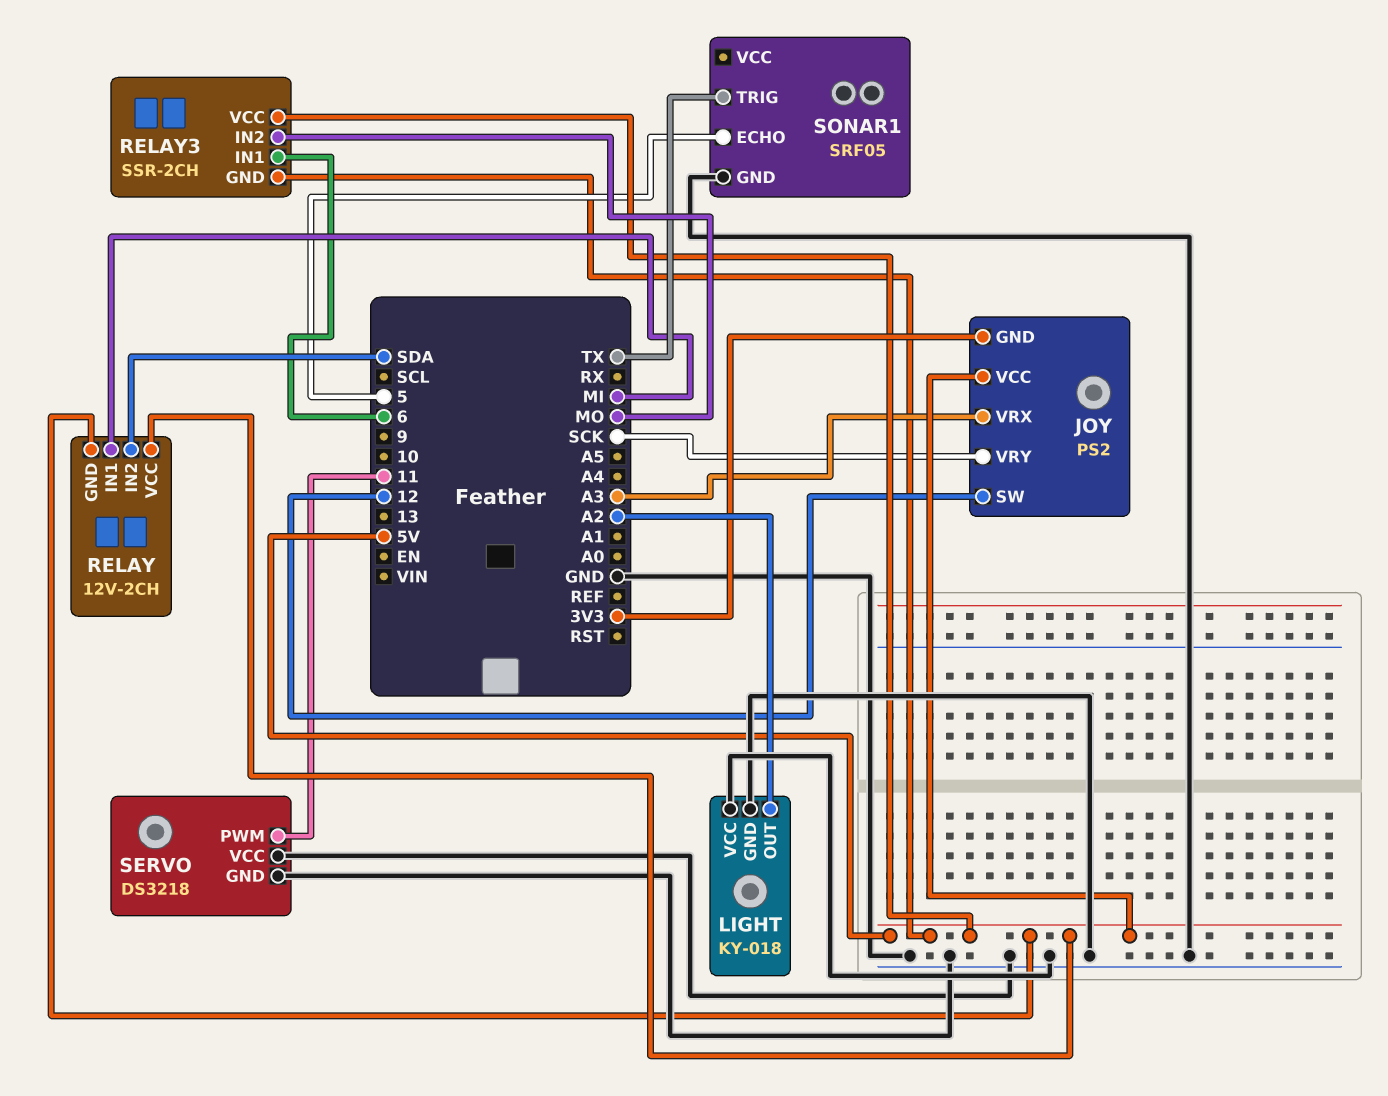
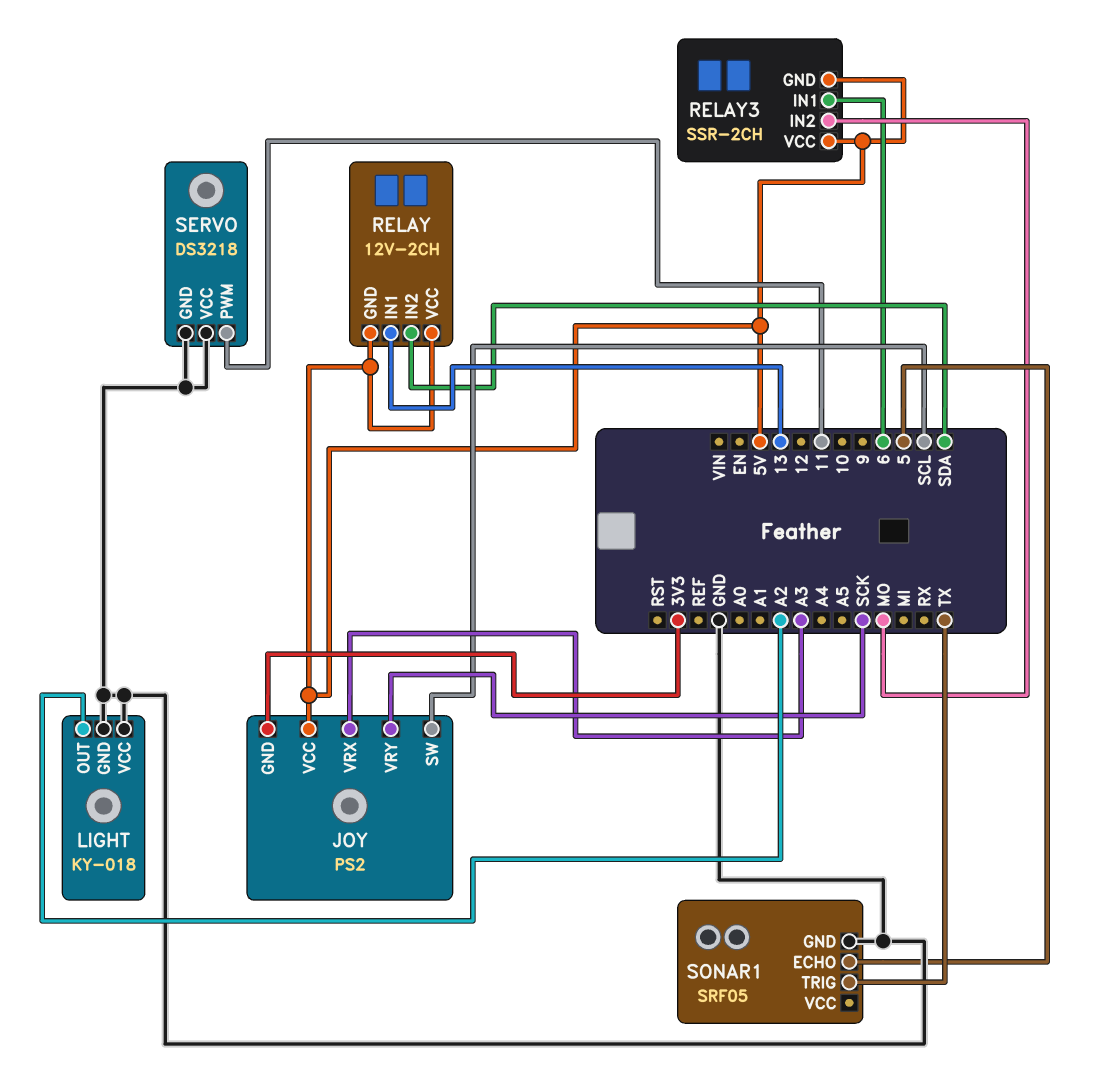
JOY pin SW: 12 -> SCL
RELAY pin IN1: MI -> 13

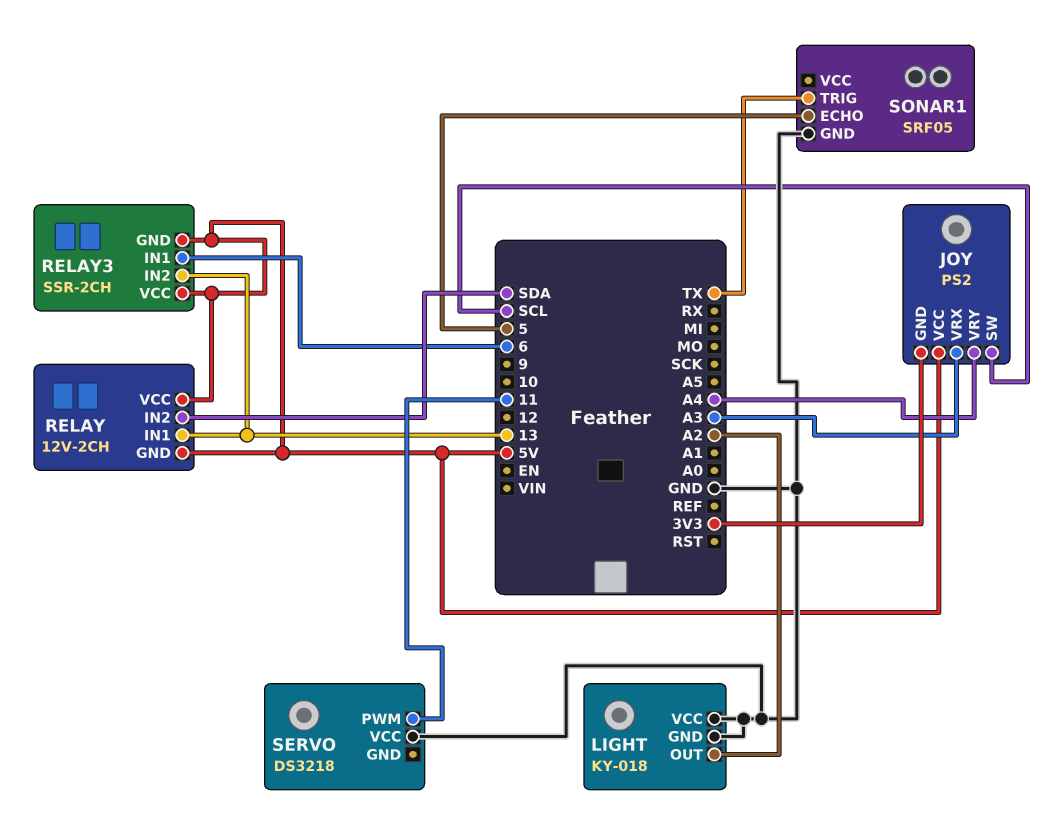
JOY pin VRY: SCK -> A4
RELAY3 pin IN2: MO -> 13
SERVO pin GND: GND -> none

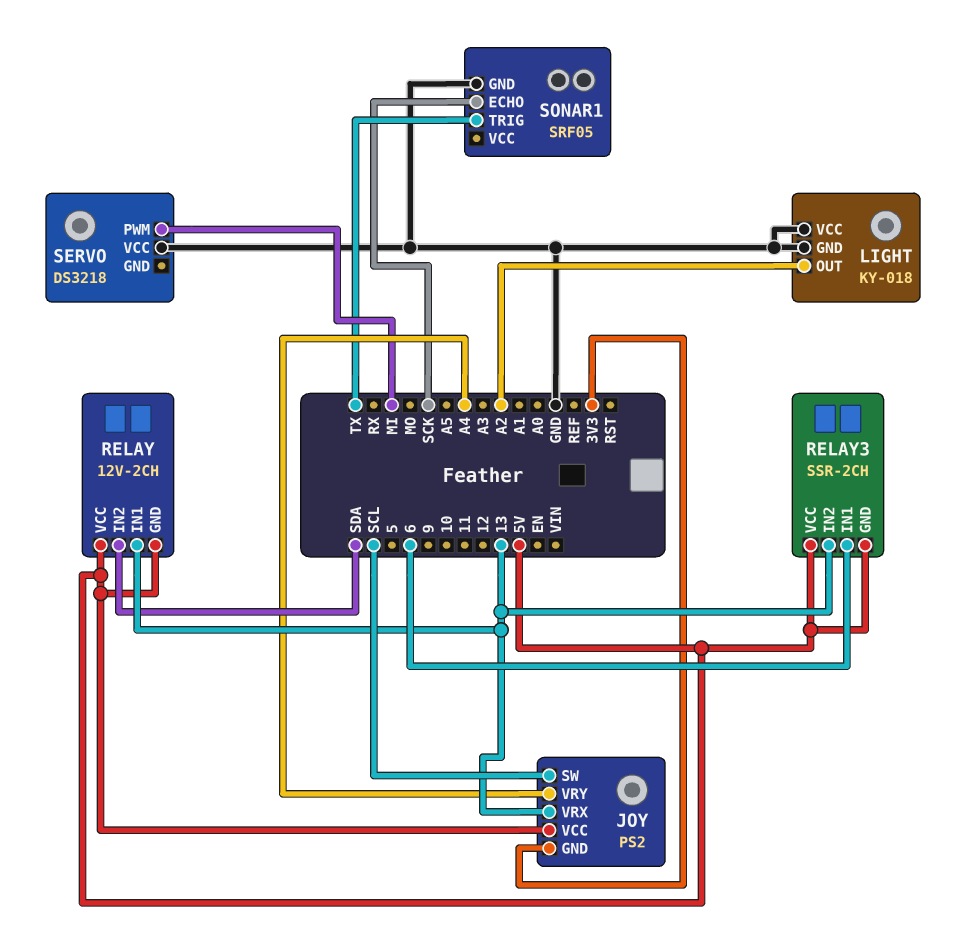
JOY pin VRX: A3 -> 13
SERVO pin PWM: 11 -> MI
SONAR1 pin ECHO: 5 -> SCK

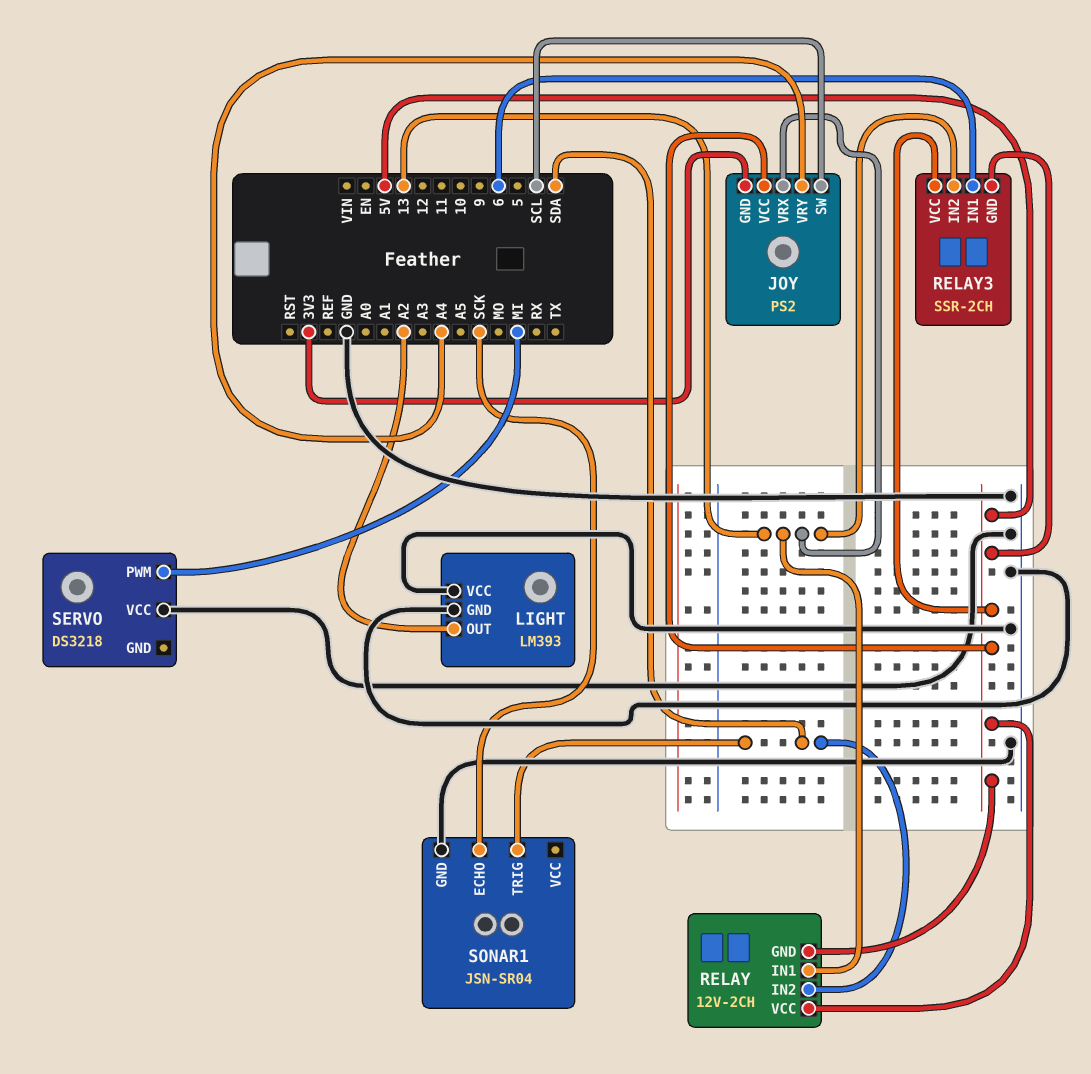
LIGHT: KY-018 -> LM393
SONAR1: SRF05 -> JSN-SR04
SONAR1 pin TRIG: TX -> SDA

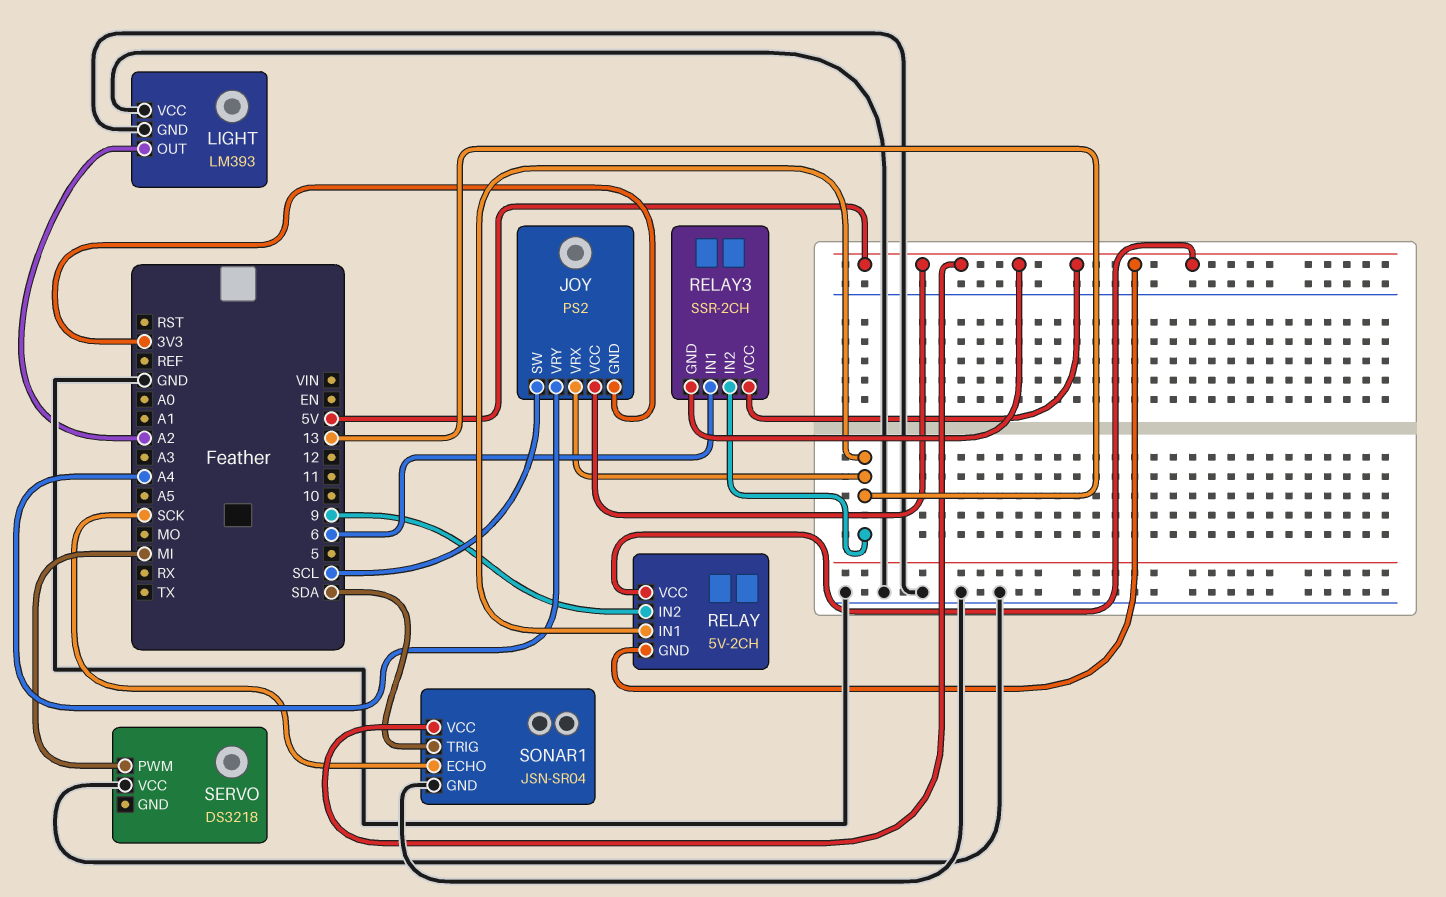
RELAY: 12V-2CH -> 5V-2CH
RELAY pin IN2: SDA -> 9
SONAR1 pin VCC: none -> 5V

